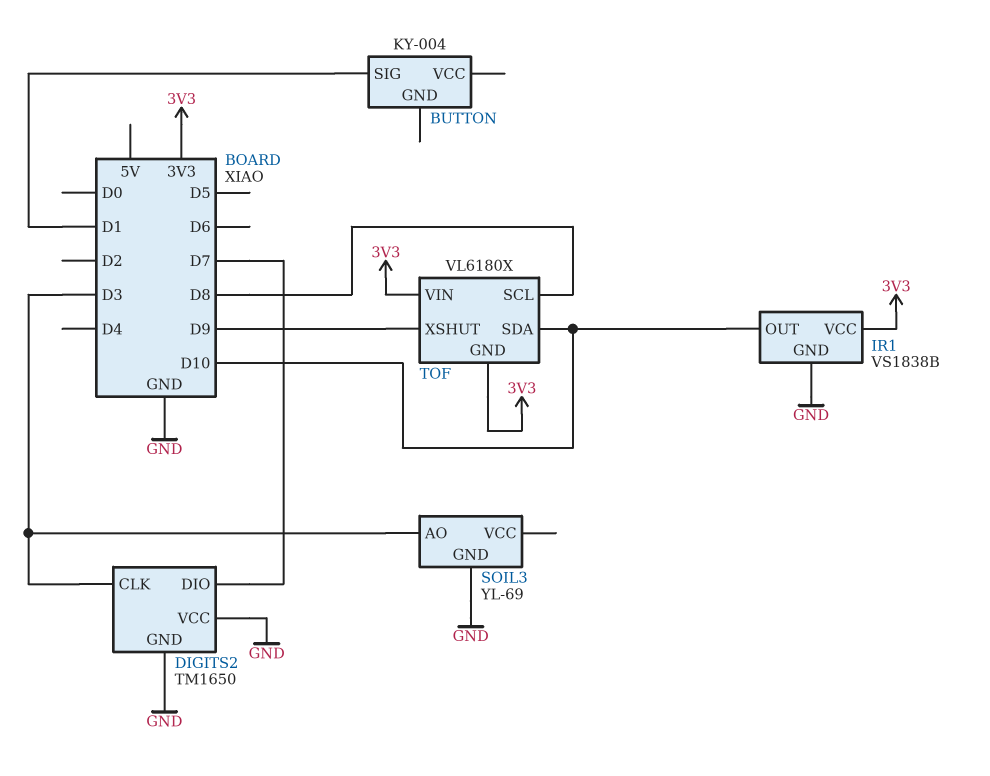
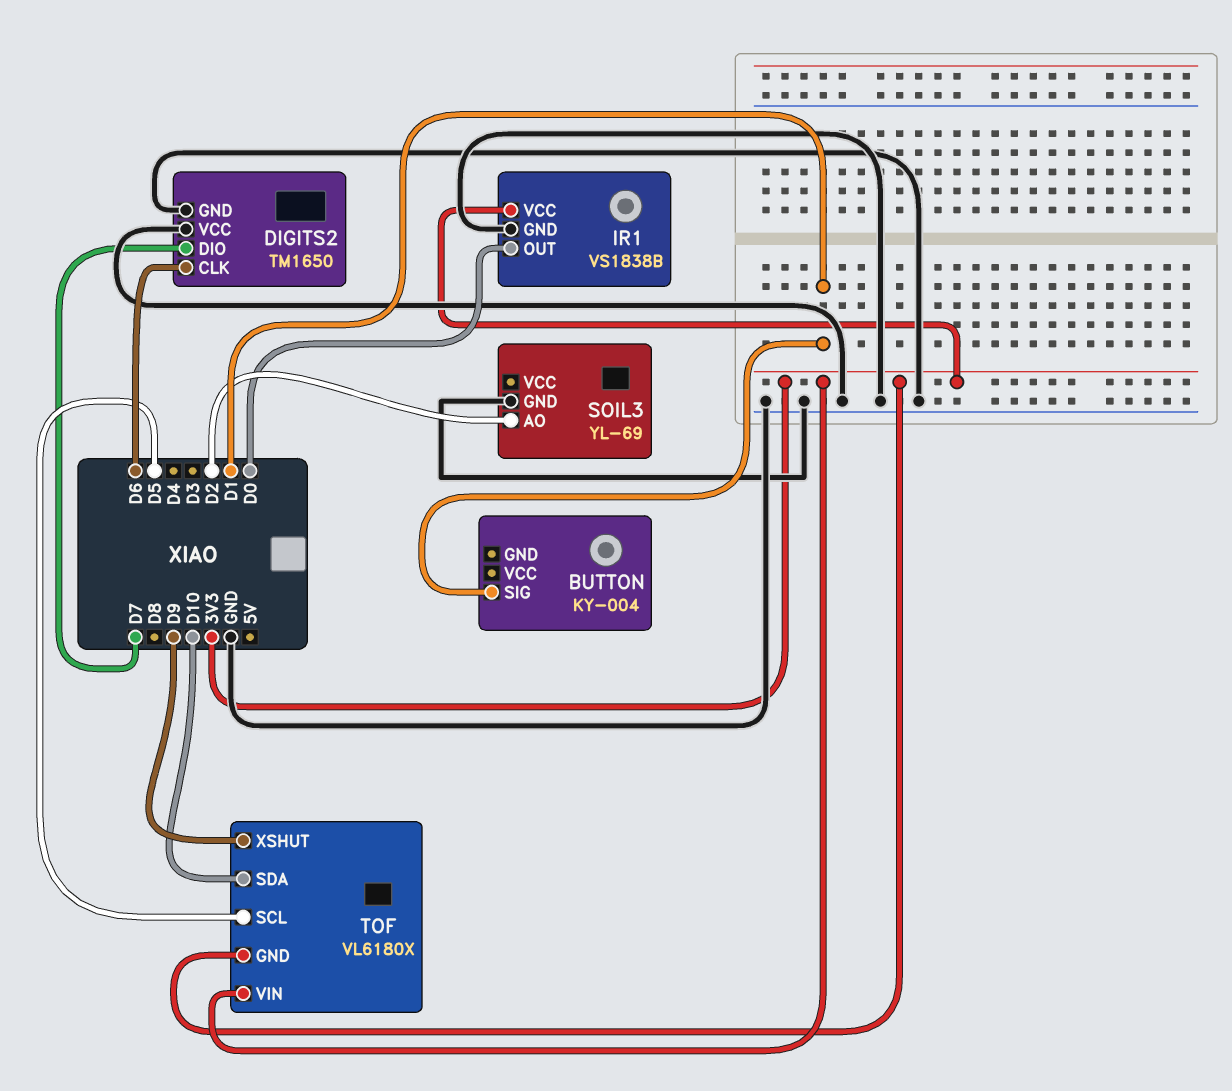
DIGITS2 pin CLK: D3 -> D6
IR1 pin OUT: D10 -> D0
SOIL3 pin AO: D3 -> D2
TOF pin SCL: D8 -> D5

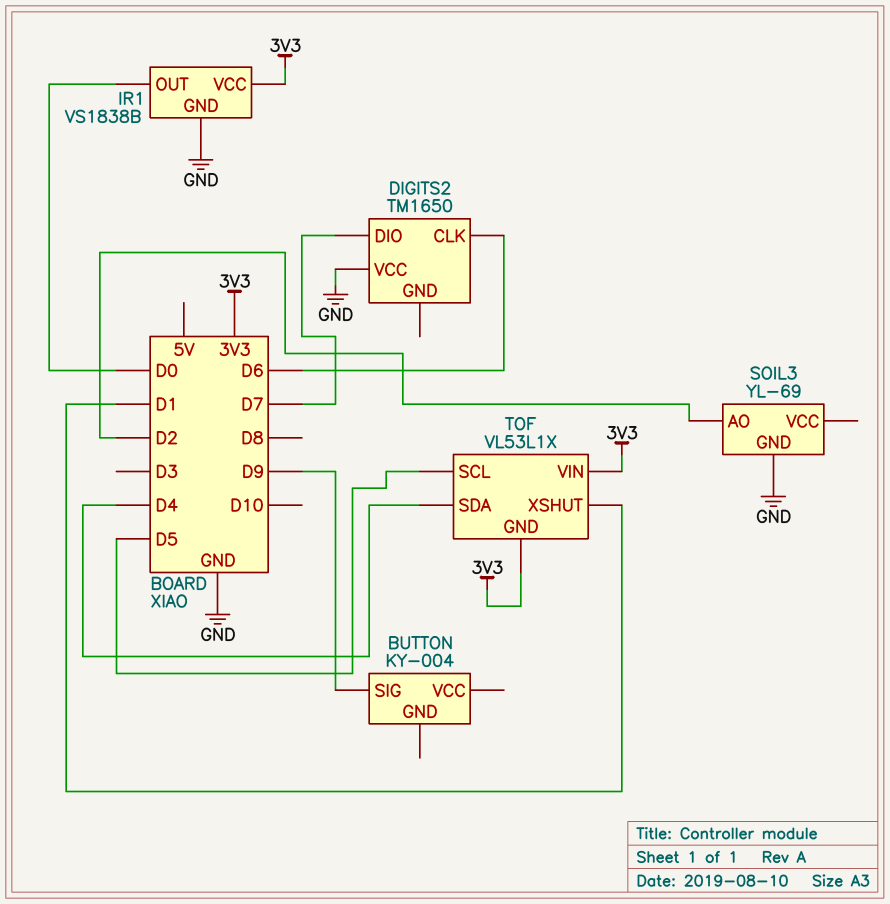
BUTTON pin SIG: D1 -> D9
DIGITS2 pin GND: GND -> none
TOF: VL6180X -> VL53L1X
TOF pin SDA: D10 -> D4
TOF pin XSHUT: D9 -> D1

